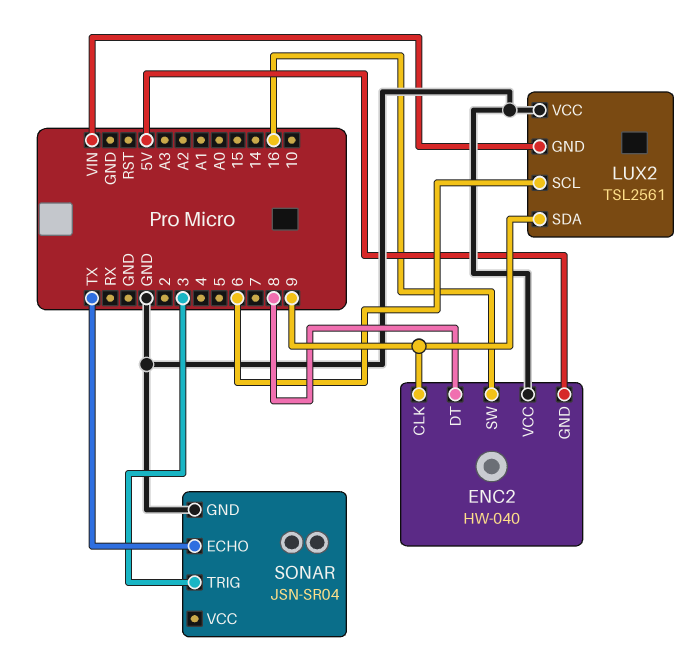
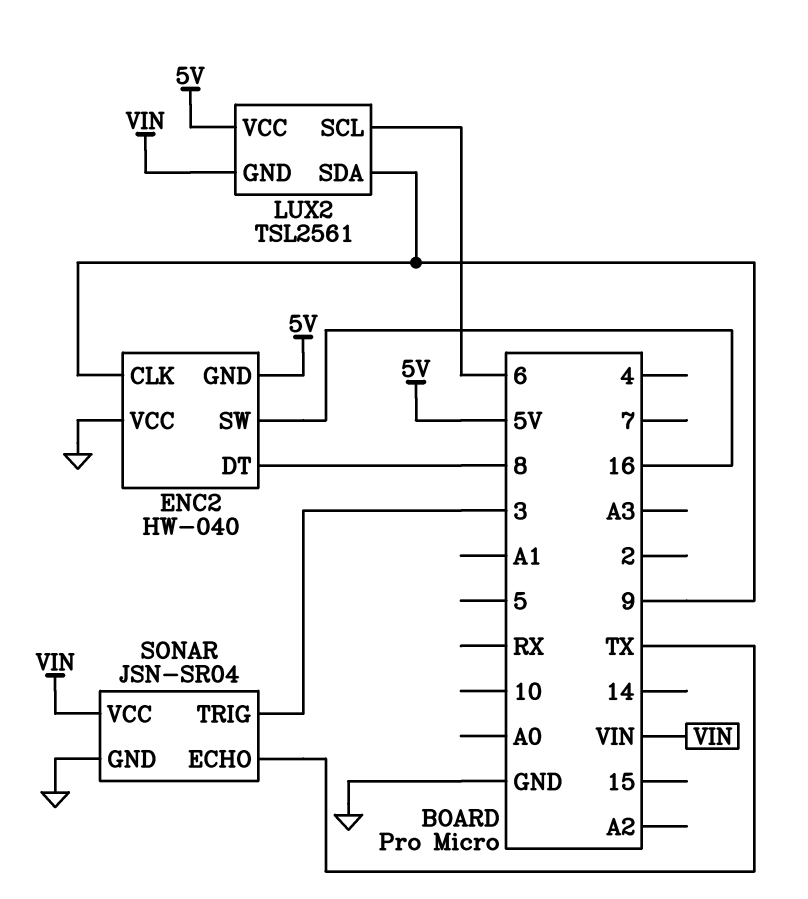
LUX2 pin VCC: GND -> 5V
SONAR pin VCC: none -> VIN

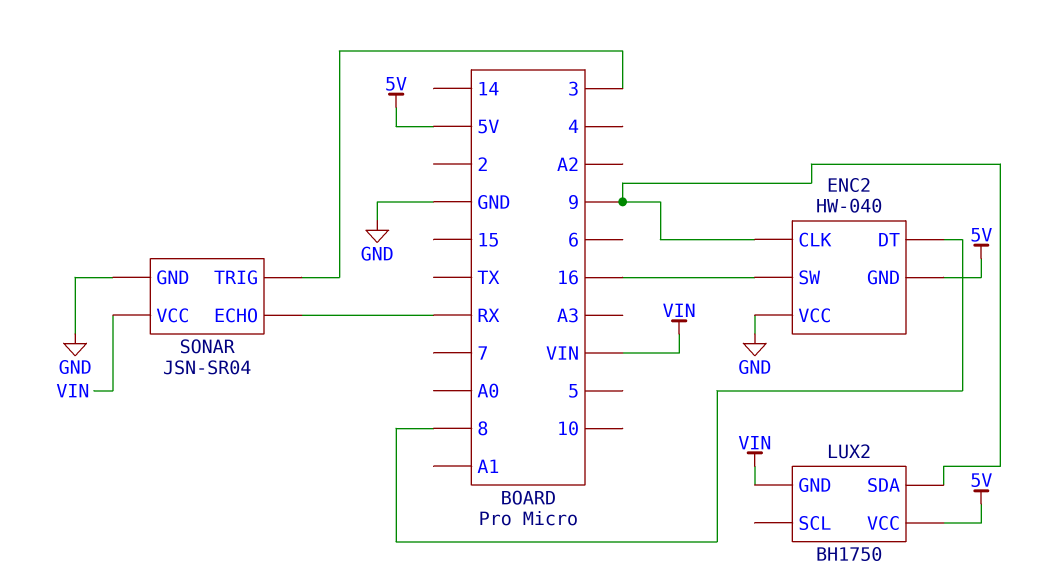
LUX2: TSL2561 -> BH1750
LUX2 pin SCL: 6 -> none
SONAR pin ECHO: TX -> RX

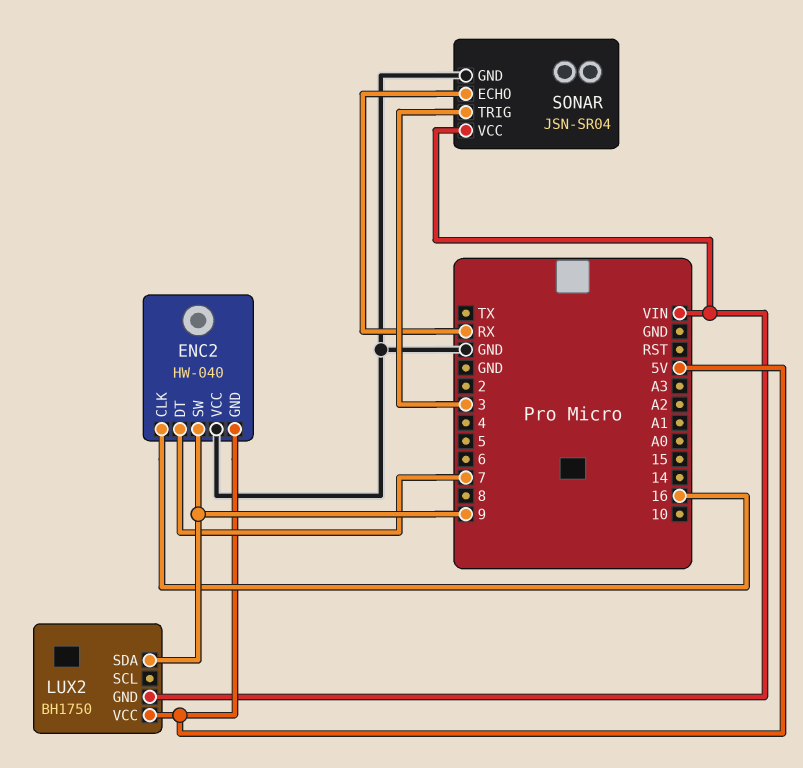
ENC2 pin CLK: 9 -> 16
ENC2 pin DT: 8 -> 7
ENC2 pin SW: 16 -> 9

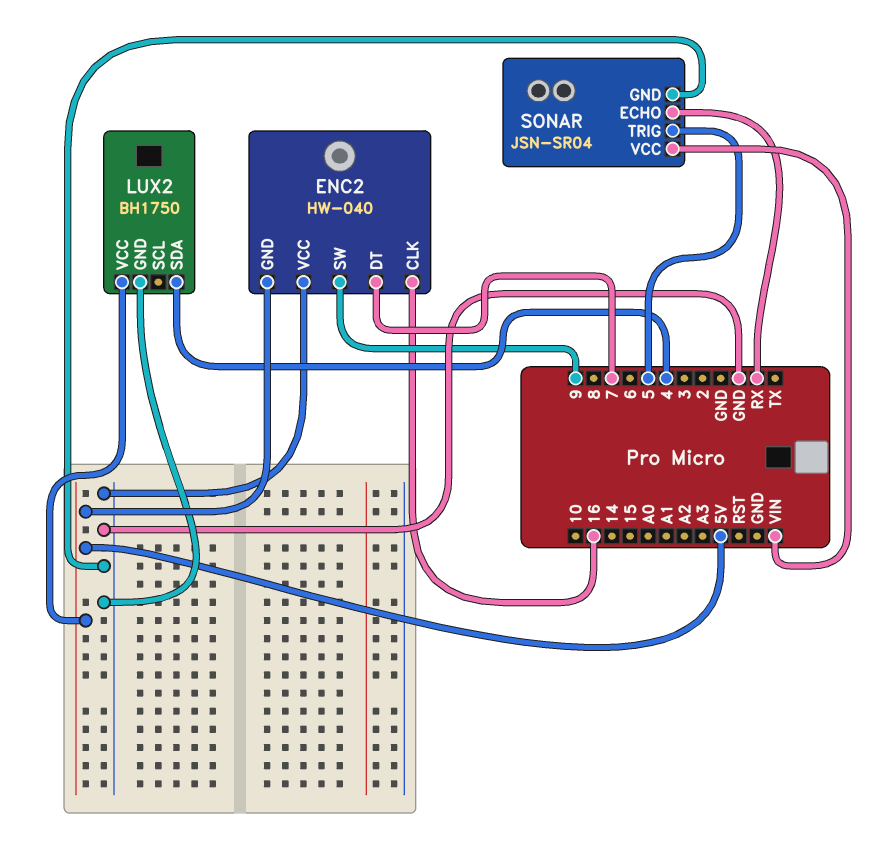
LUX2 pin GND: VIN -> GND
LUX2 pin SDA: 9 -> 4
SONAR pin TRIG: 3 -> 5

